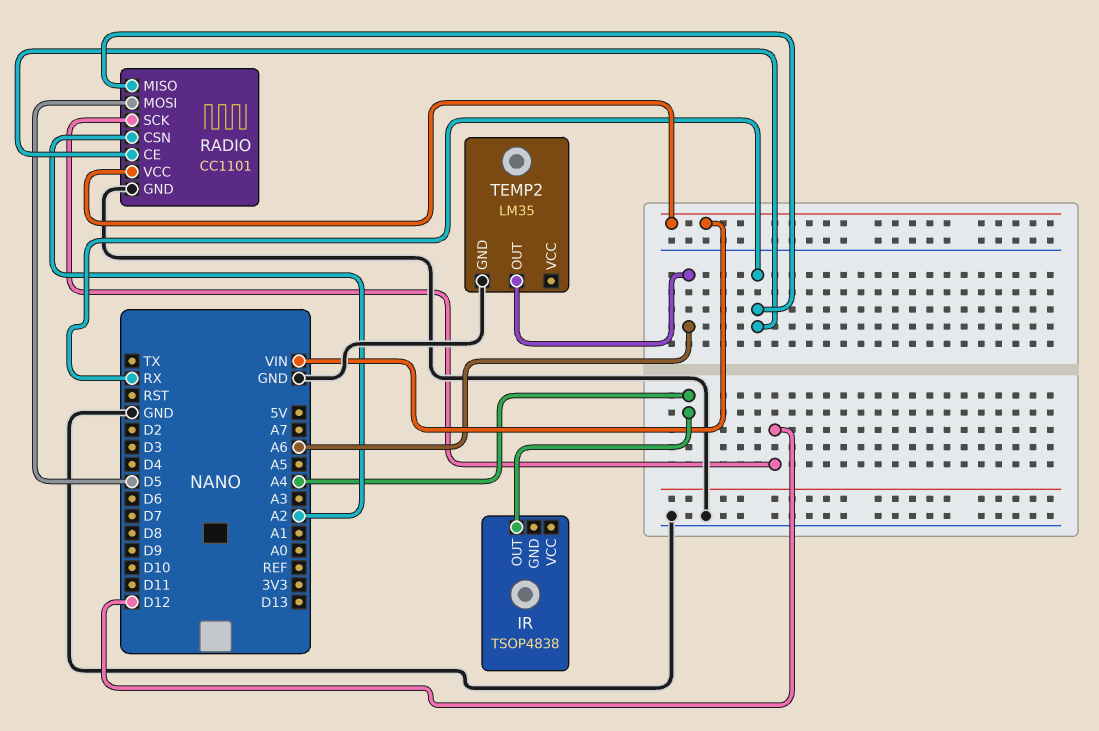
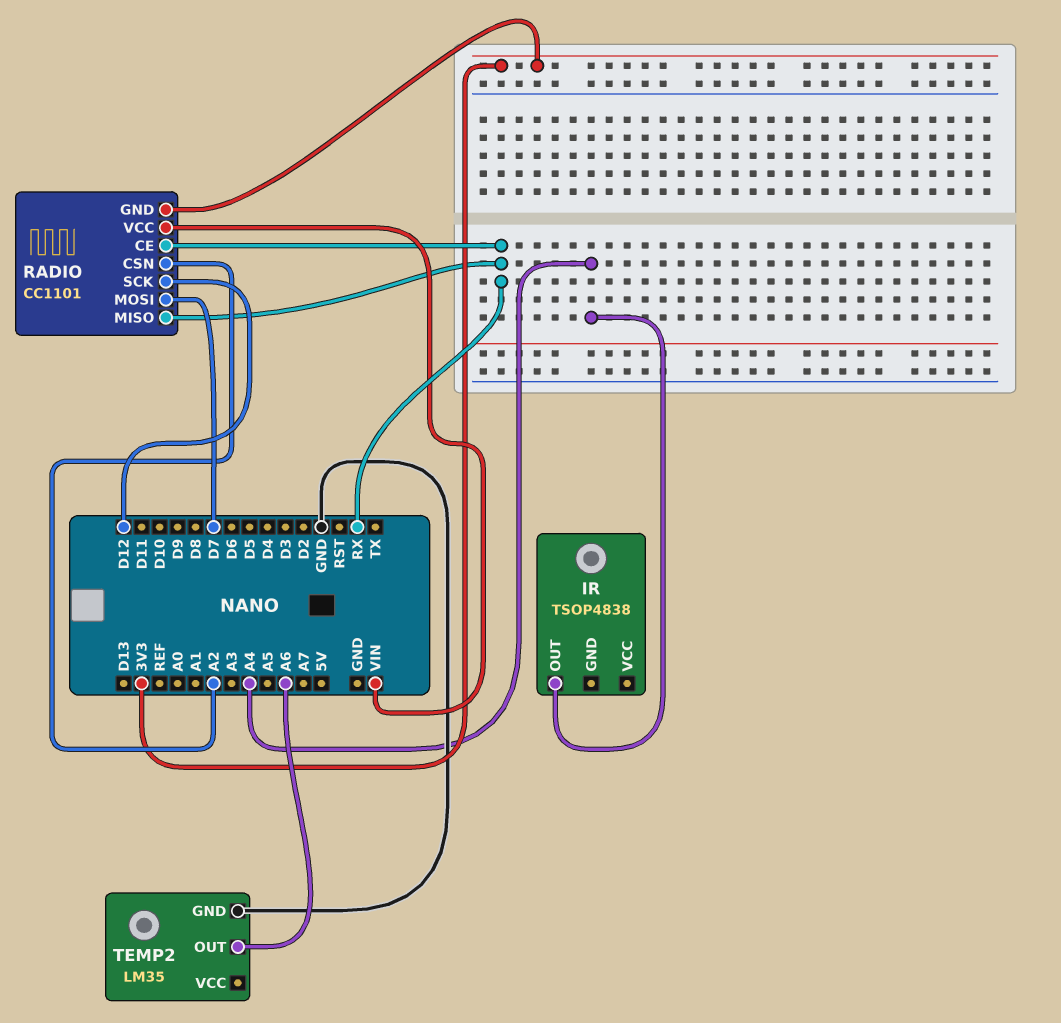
RADIO pin GND: GND -> 3V3
RADIO pin MOSI: D5 -> D7

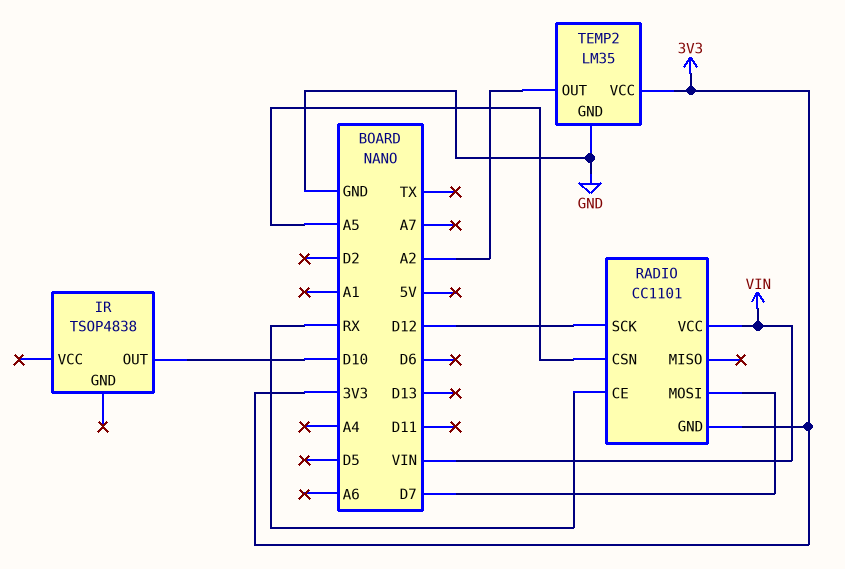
IR pin OUT: A4 -> D10
RADIO pin CSN: A2 -> A5
RADIO pin MISO: RX -> none
TEMP2 pin OUT: A6 -> A2
TEMP2 pin VCC: none -> 3V3

